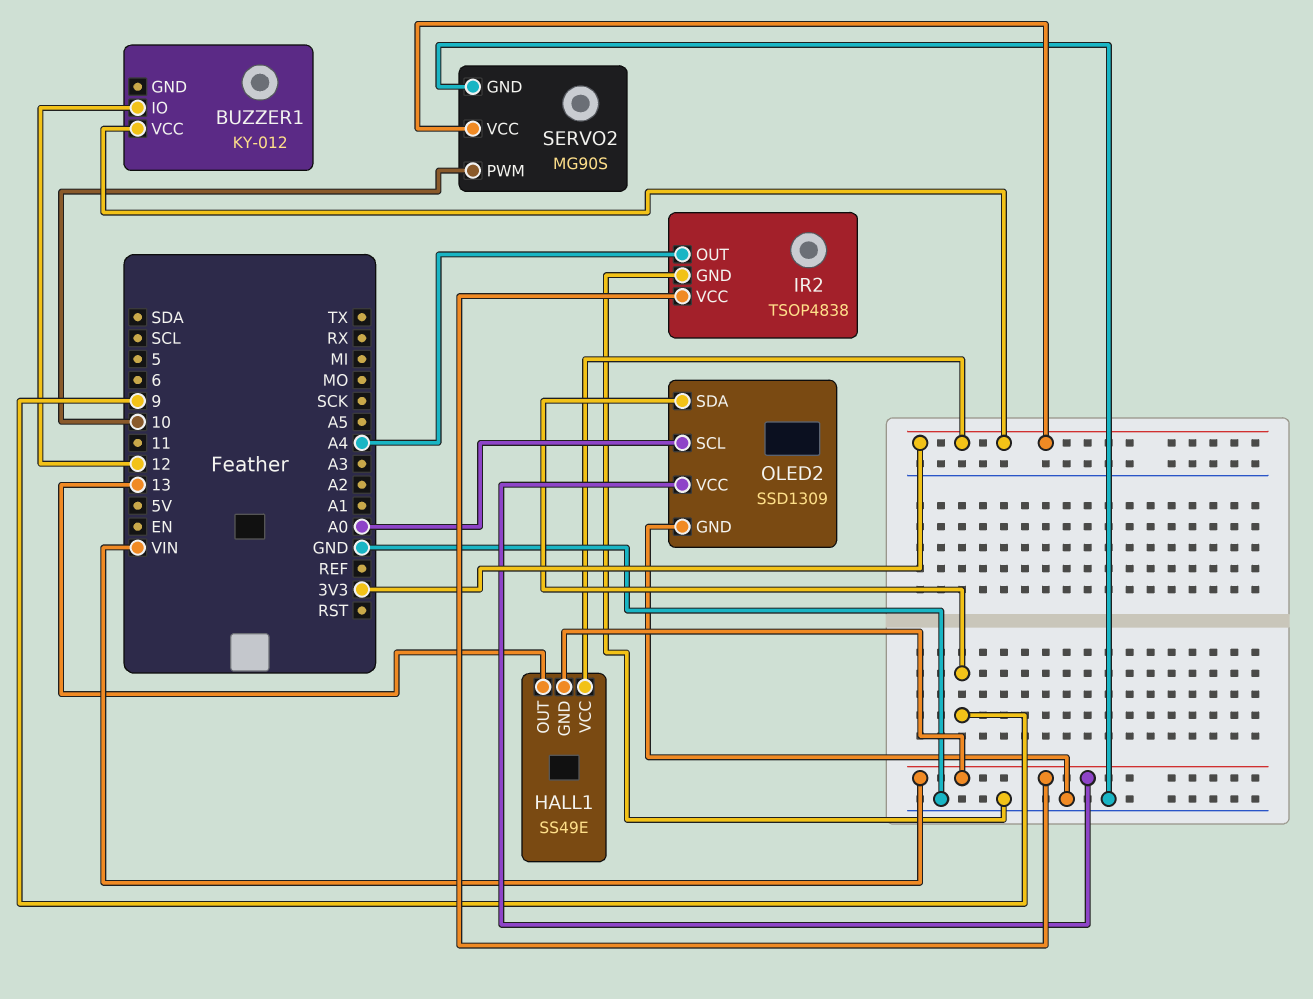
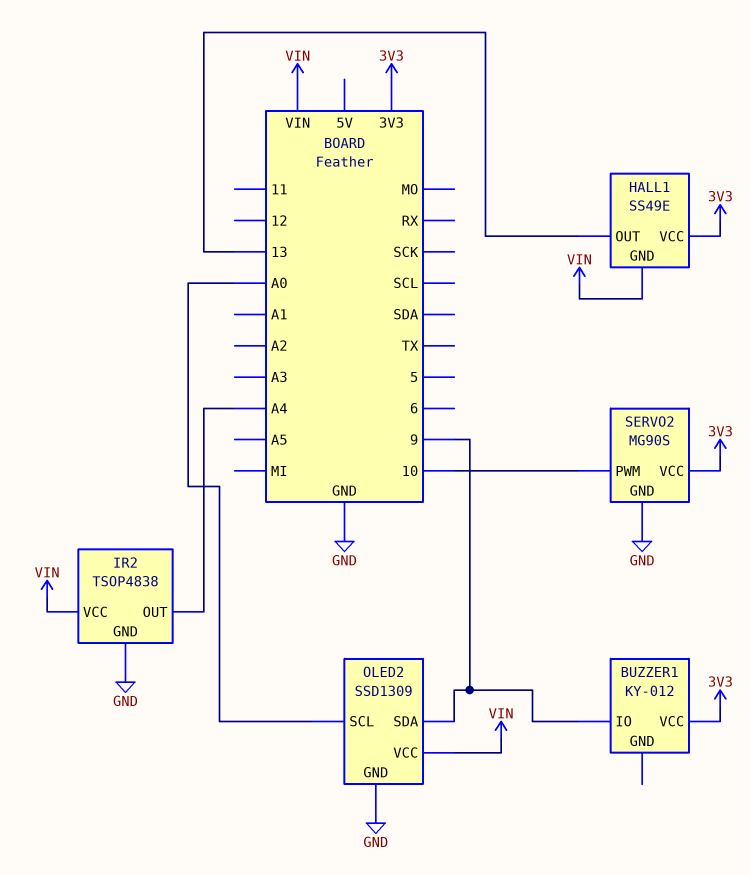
BUZZER1 pin IO: 12 -> 9

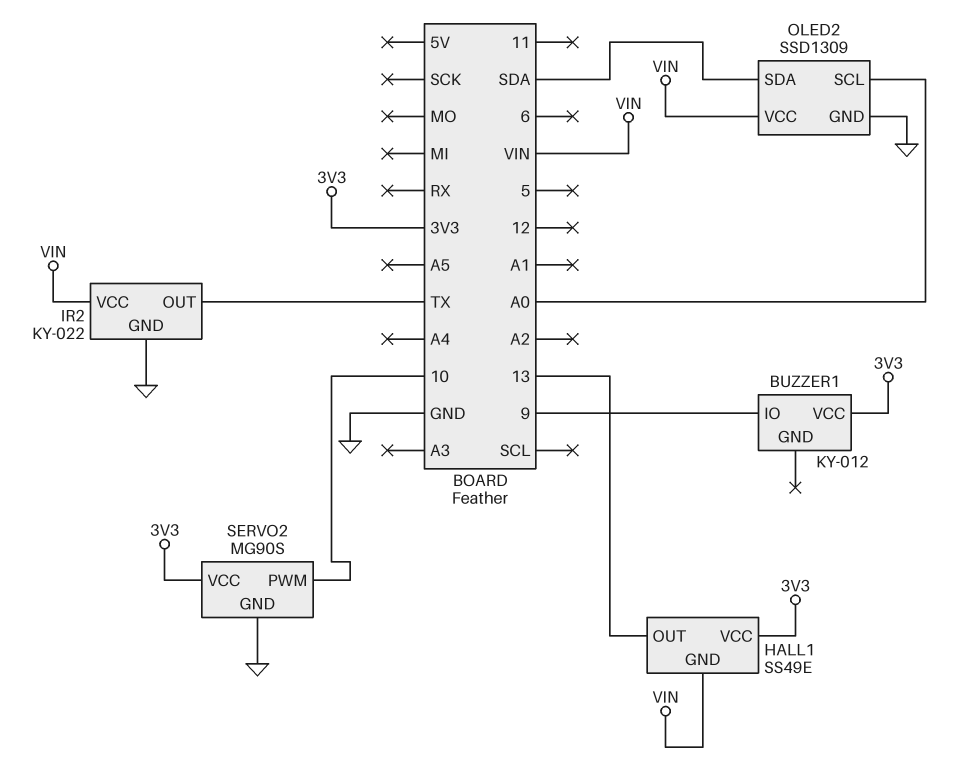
IR2: TSOP4838 -> KY-022
IR2 pin OUT: A4 -> TX
OLED2 pin SDA: 9 -> SDA

